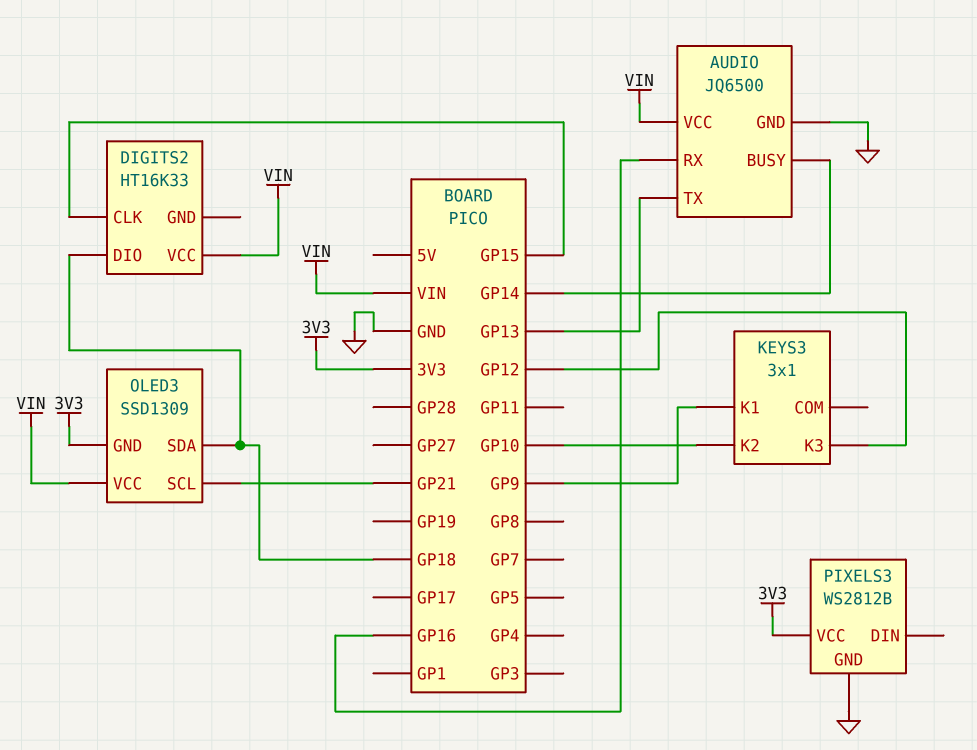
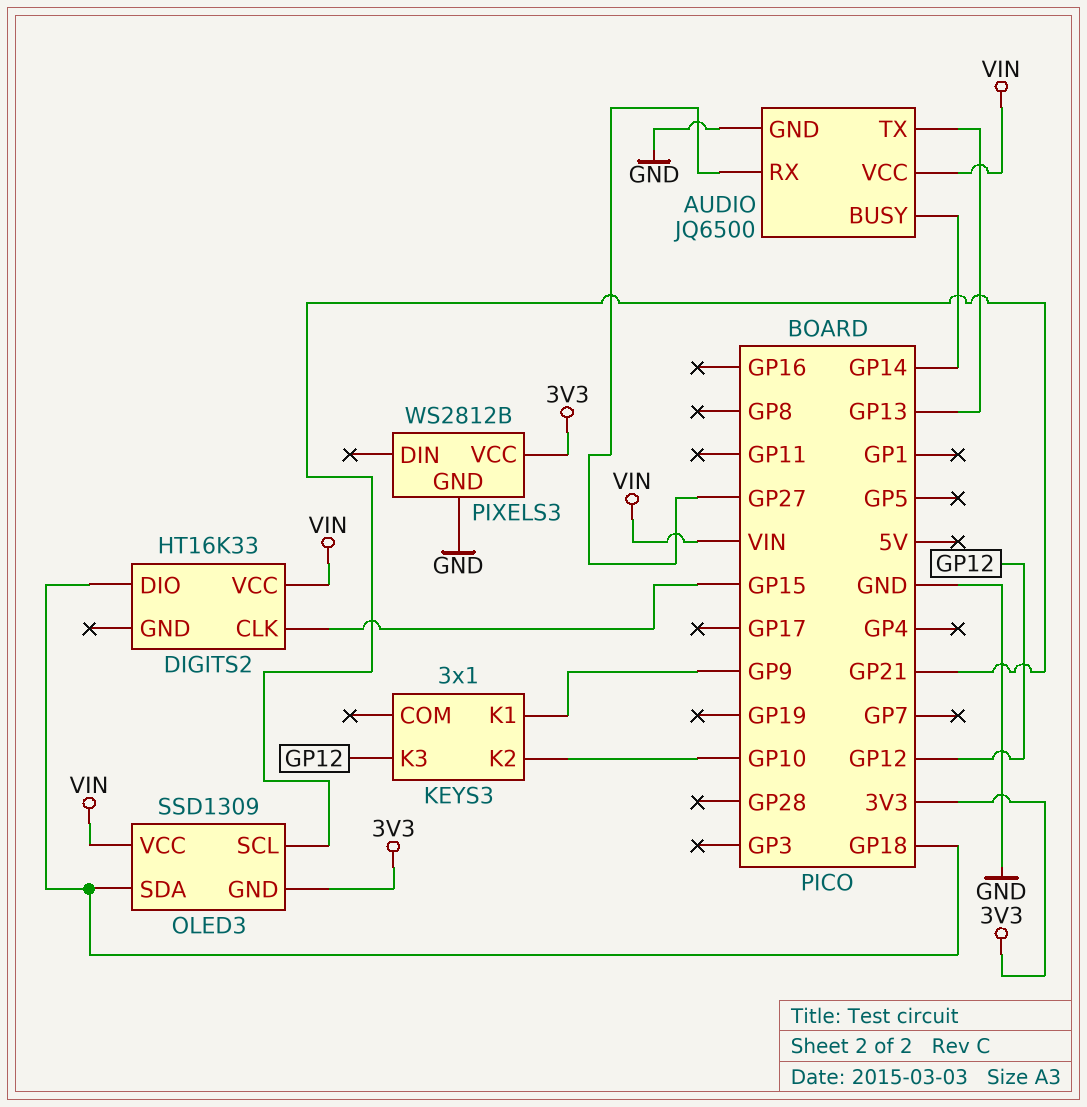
AUDIO pin RX: GP16 -> GP27

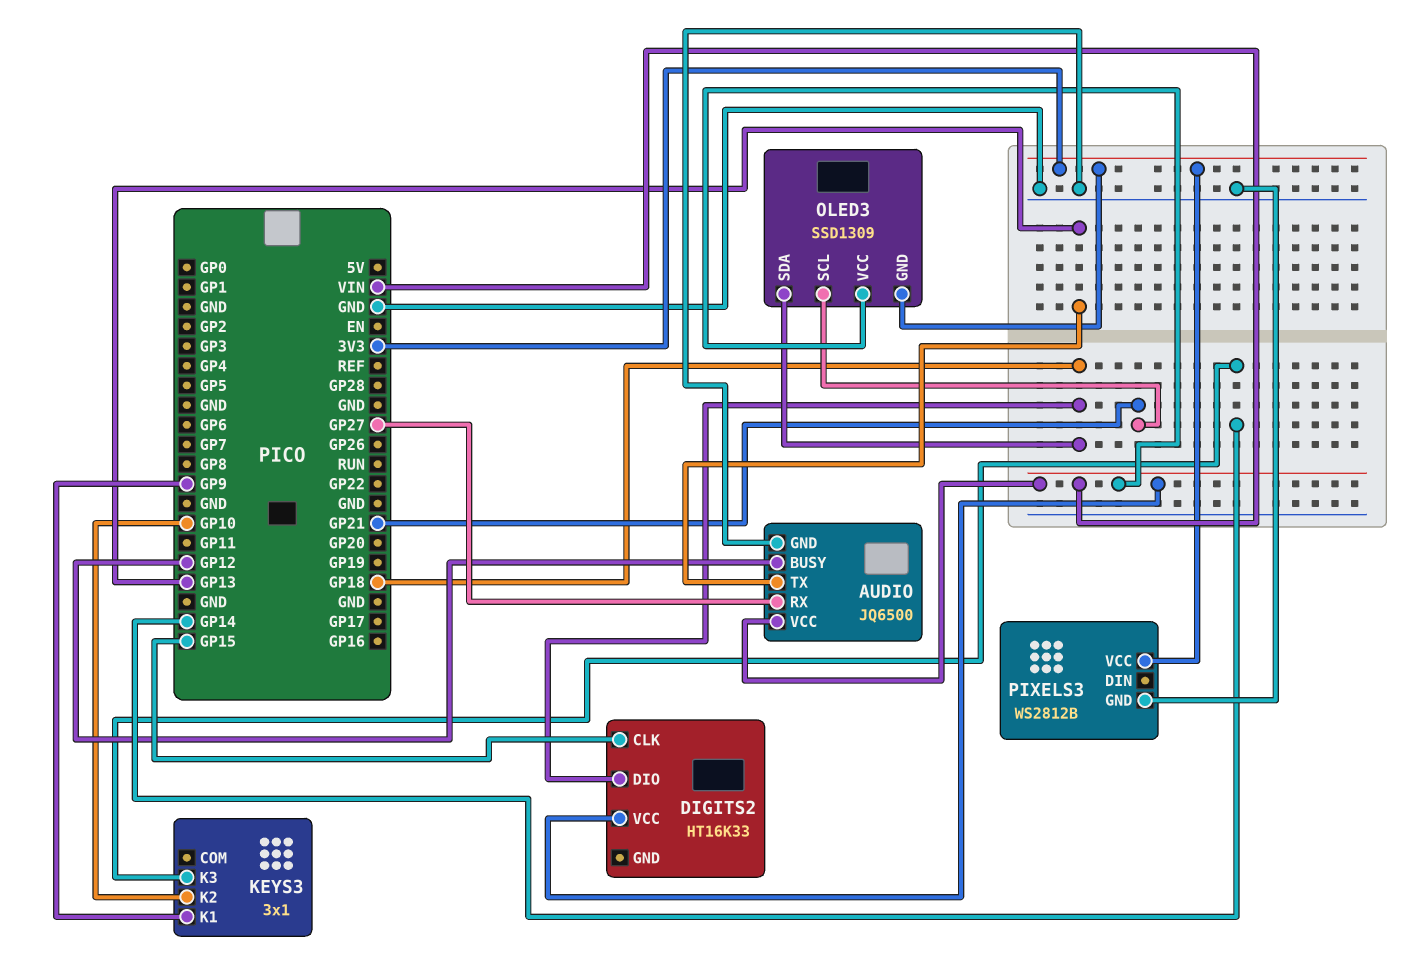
AUDIO pin BUSY: GP14 -> GP12
KEYS3 pin K3: GP12 -> GP14

